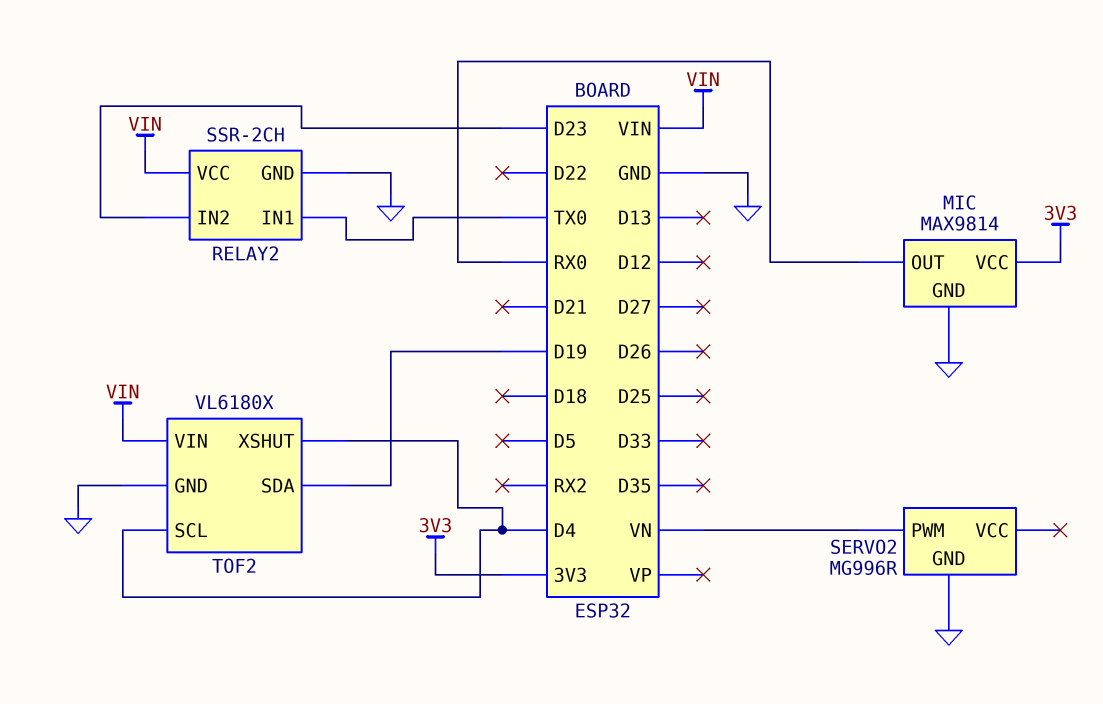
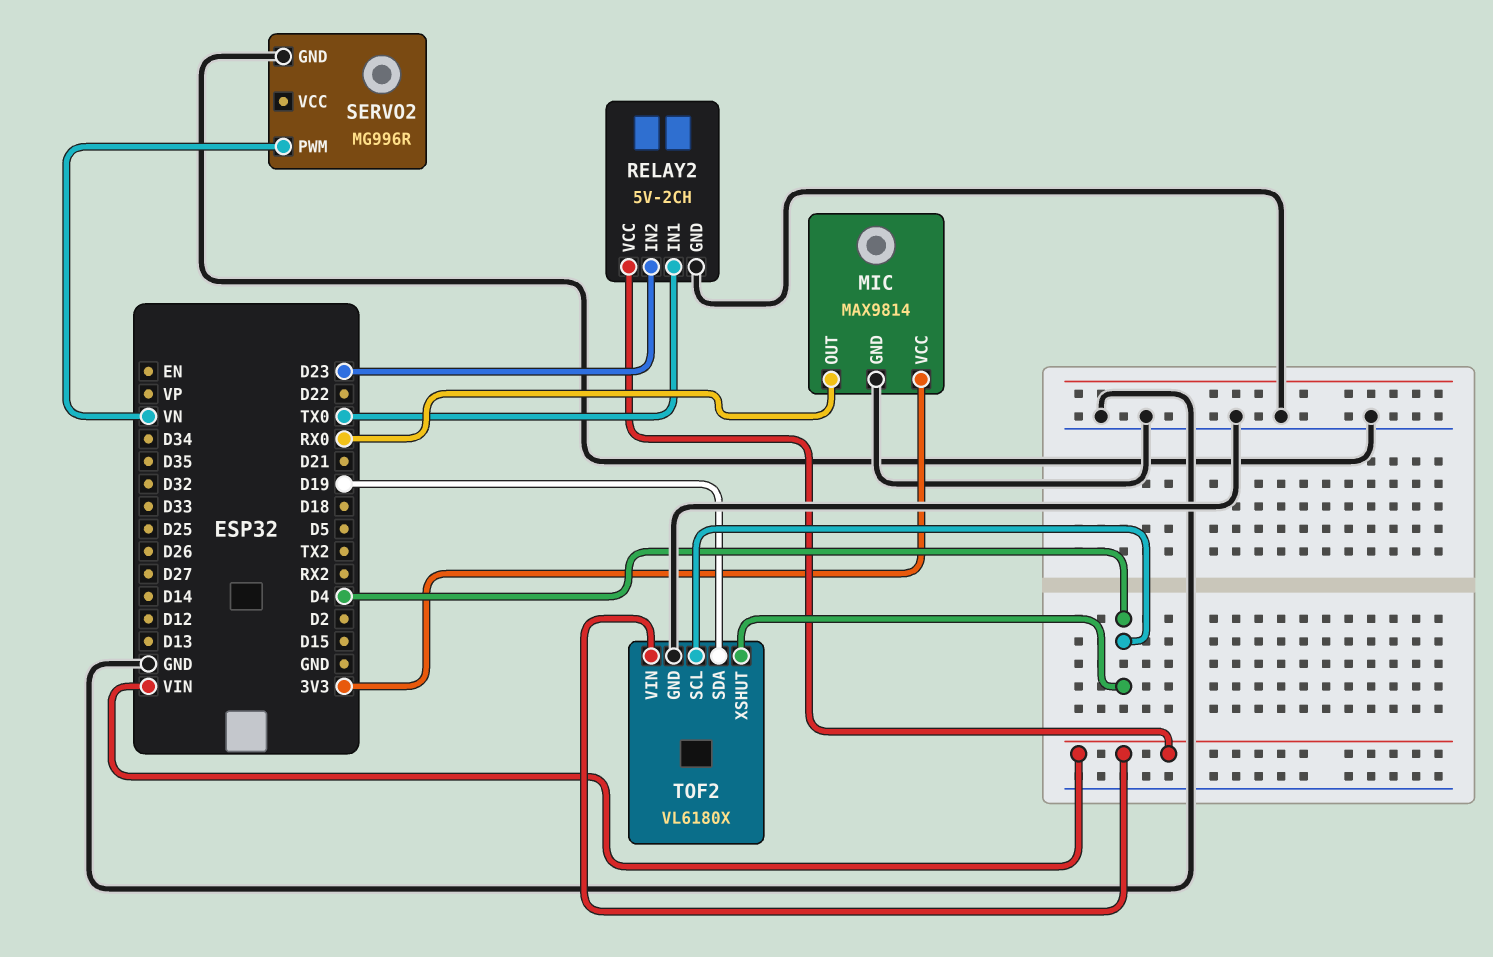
RELAY2: SSR-2CH -> 5V-2CH

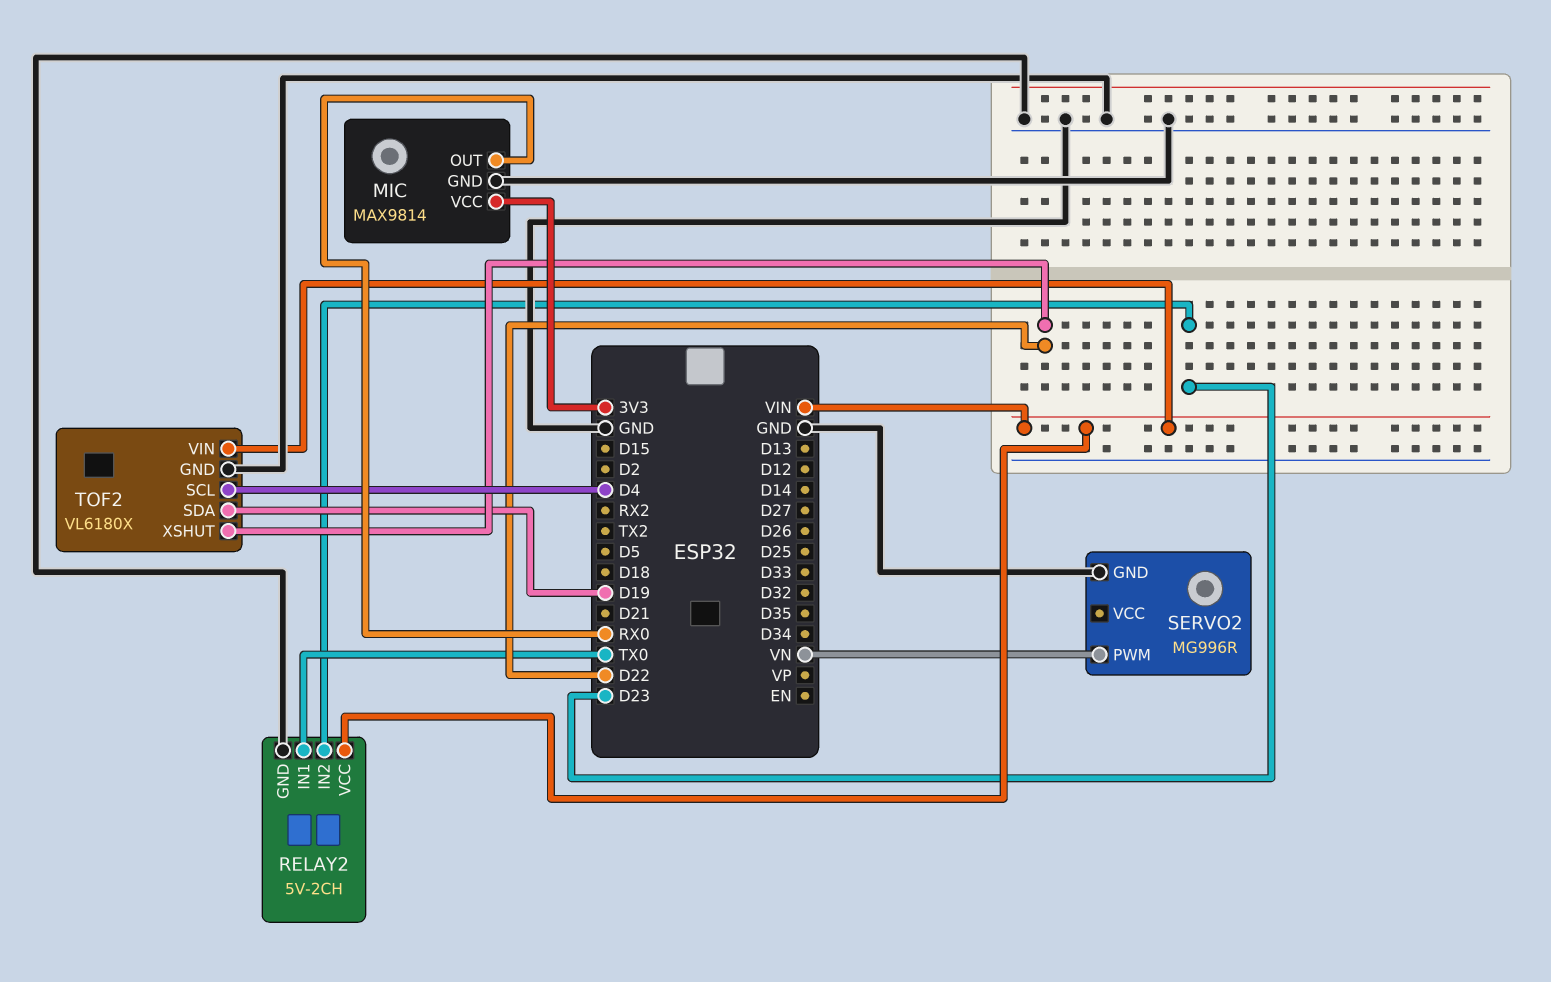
TOF2 pin XSHUT: D4 -> D22

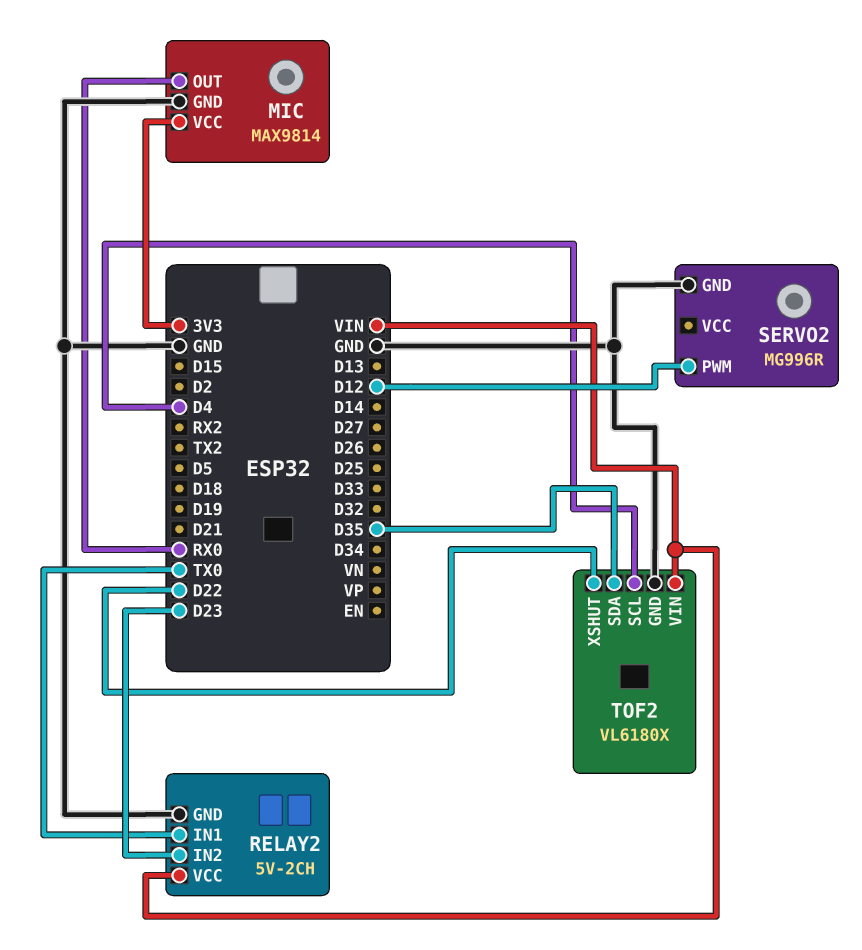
SERVO2 pin PWM: VN -> D12
TOF2 pin SDA: D19 -> D35

